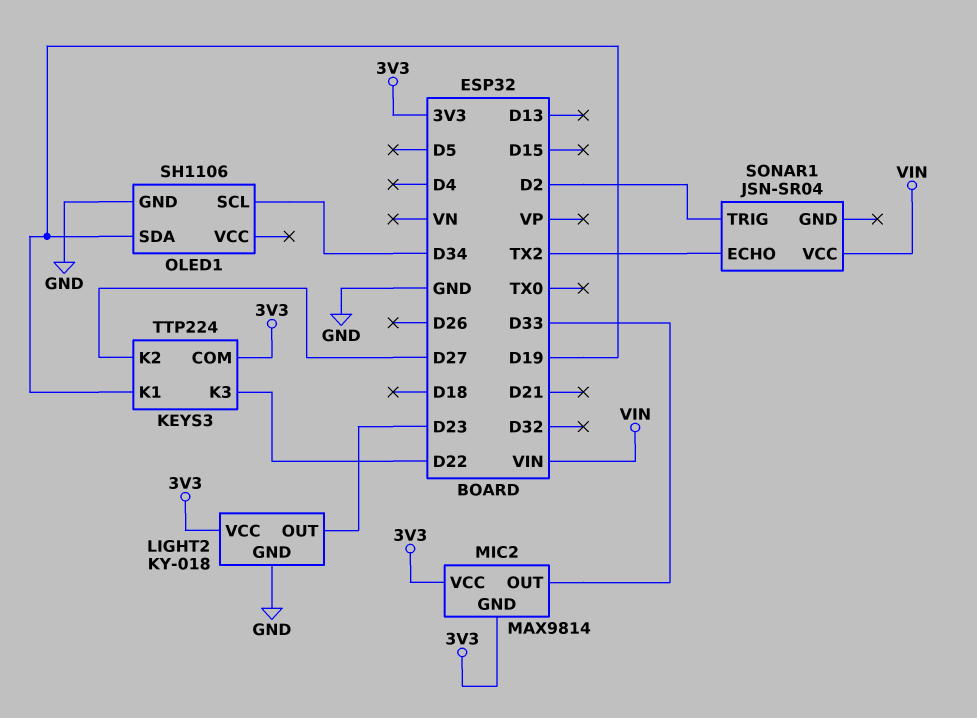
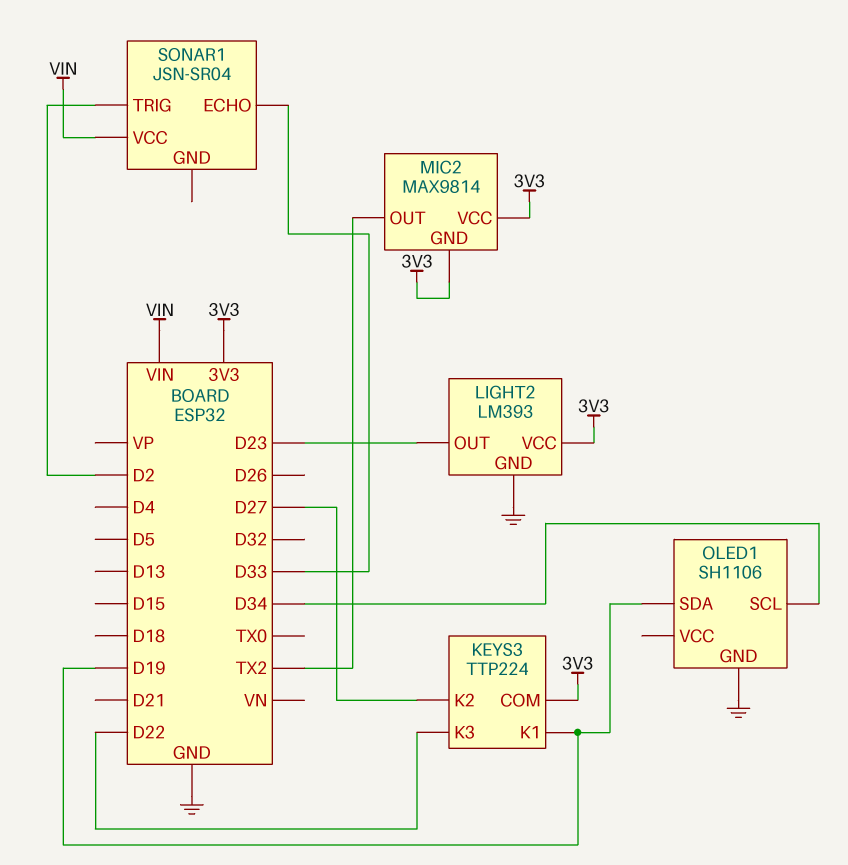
LIGHT2: KY-018 -> LM393
MIC2 pin OUT: D33 -> TX2
SONAR1 pin ECHO: TX2 -> D33

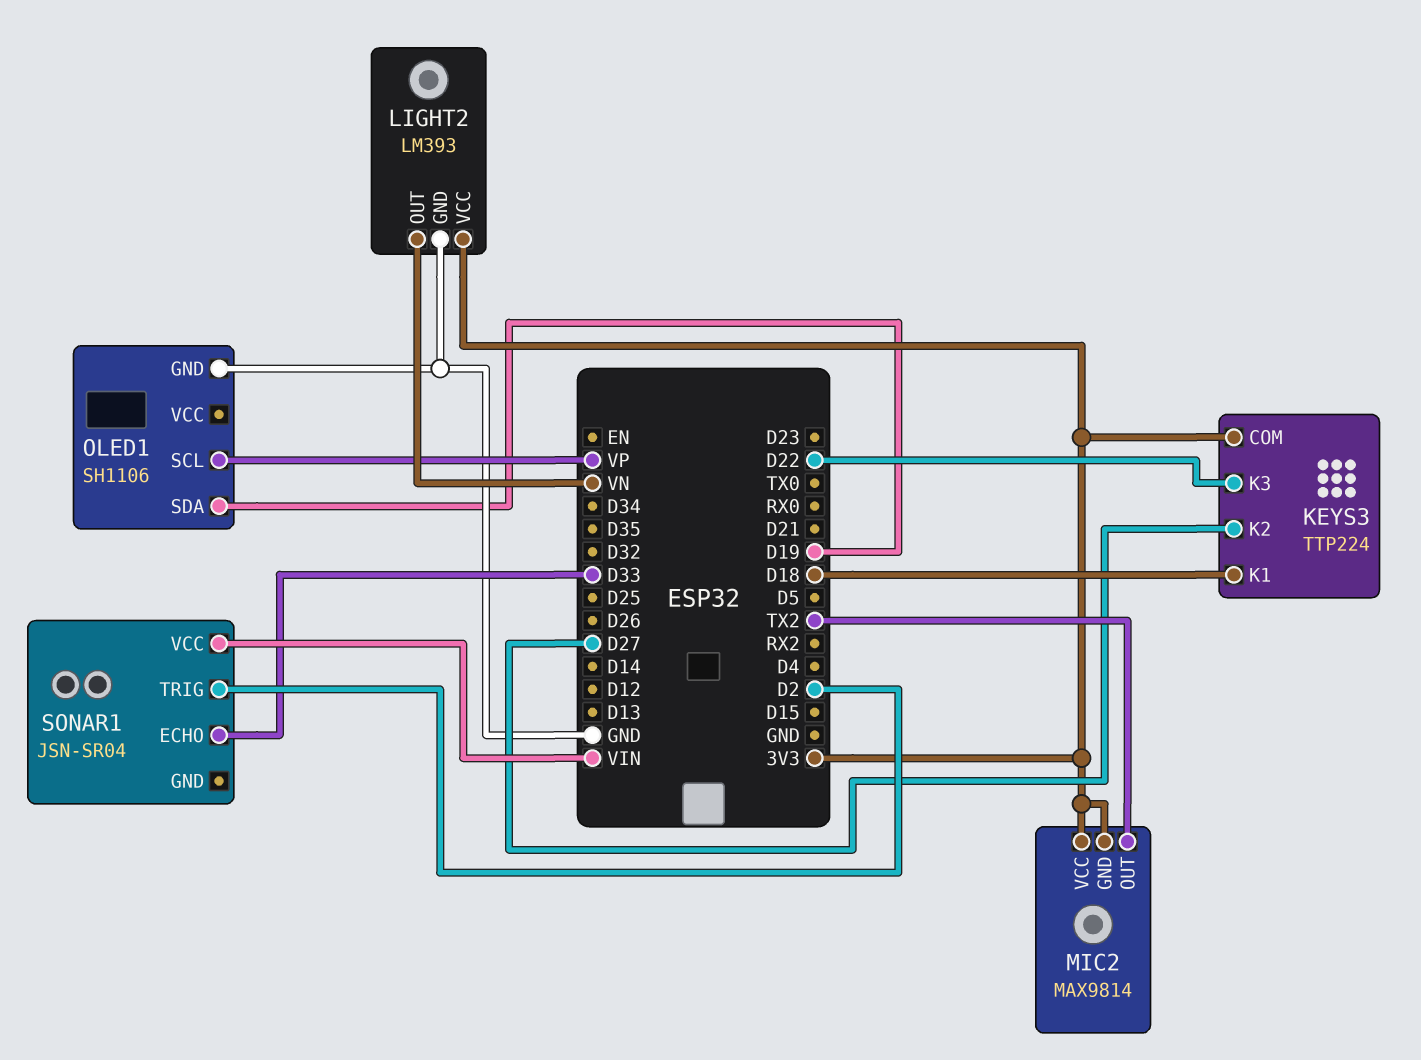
KEYS3 pin K1: D19 -> D18
LIGHT2 pin OUT: D23 -> VN
OLED1 pin SCL: D34 -> VP

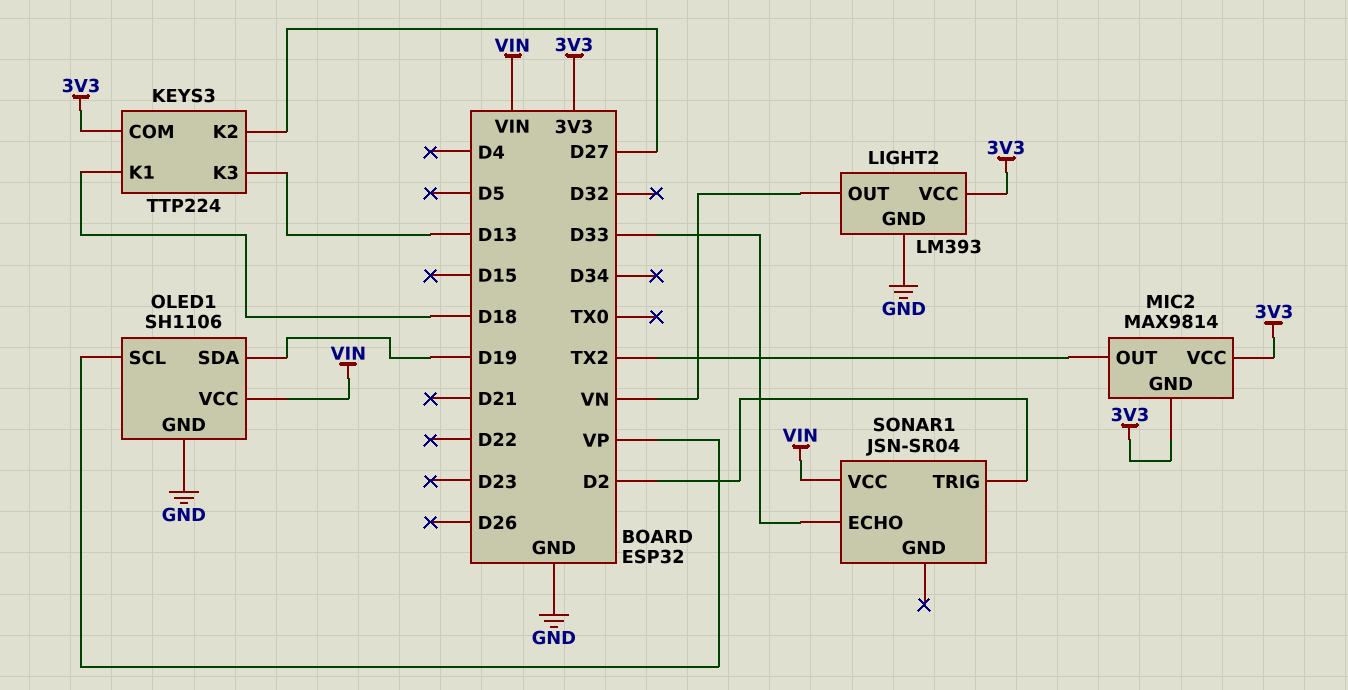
KEYS3 pin K3: D22 -> D13
OLED1 pin VCC: none -> VIN

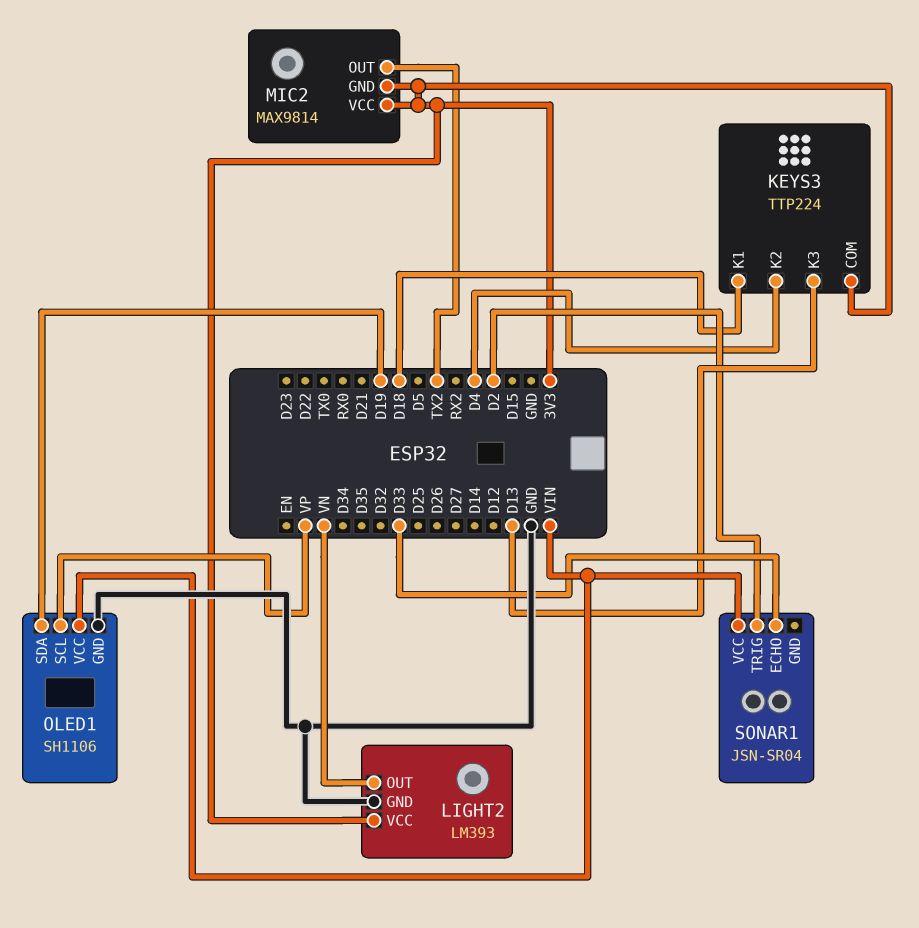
KEYS3 pin K2: D27 -> D4

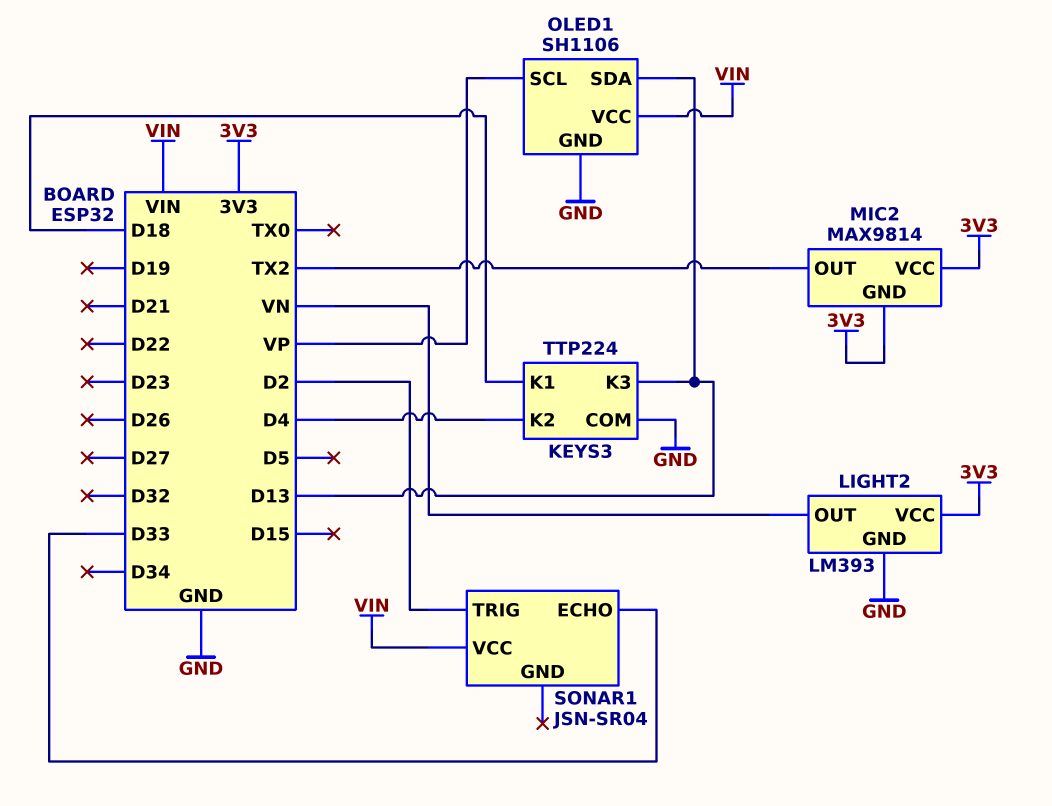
KEYS3 pin COM: 3V3 -> GND
OLED1 pin SDA: D19 -> D13

